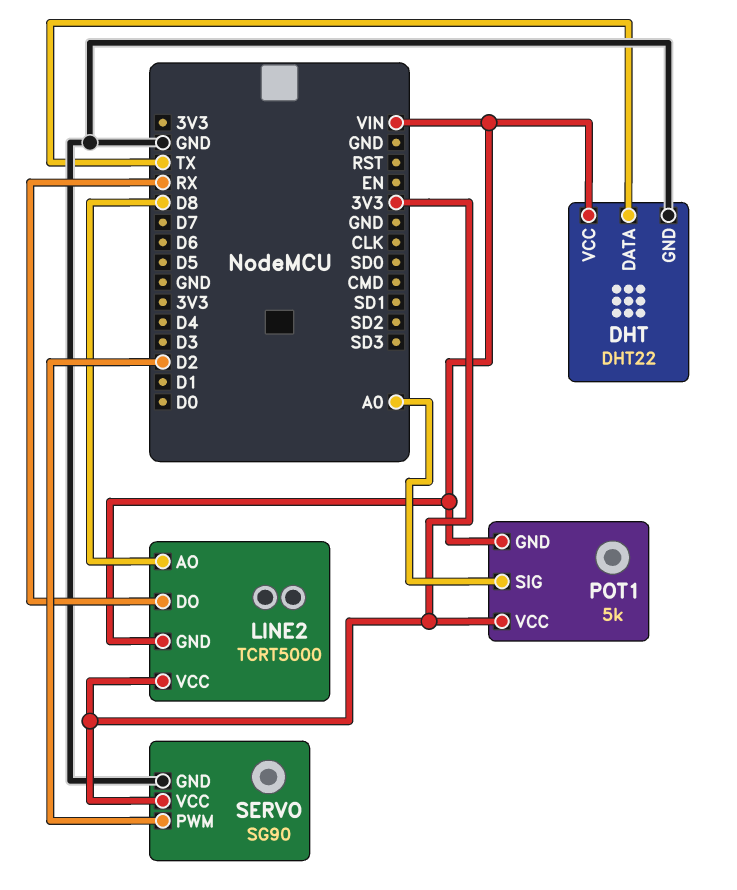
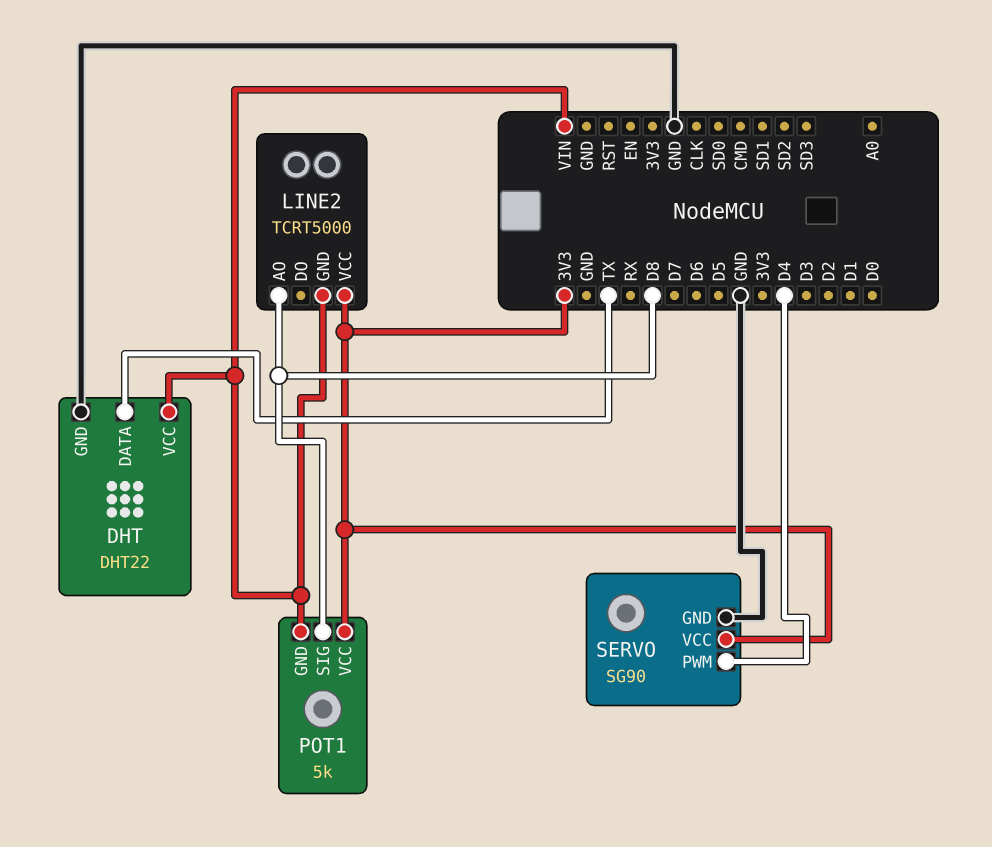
LINE2 pin DO: RX -> none
POT1 pin SIG: A0 -> D8
SERVO pin PWM: D2 -> D4

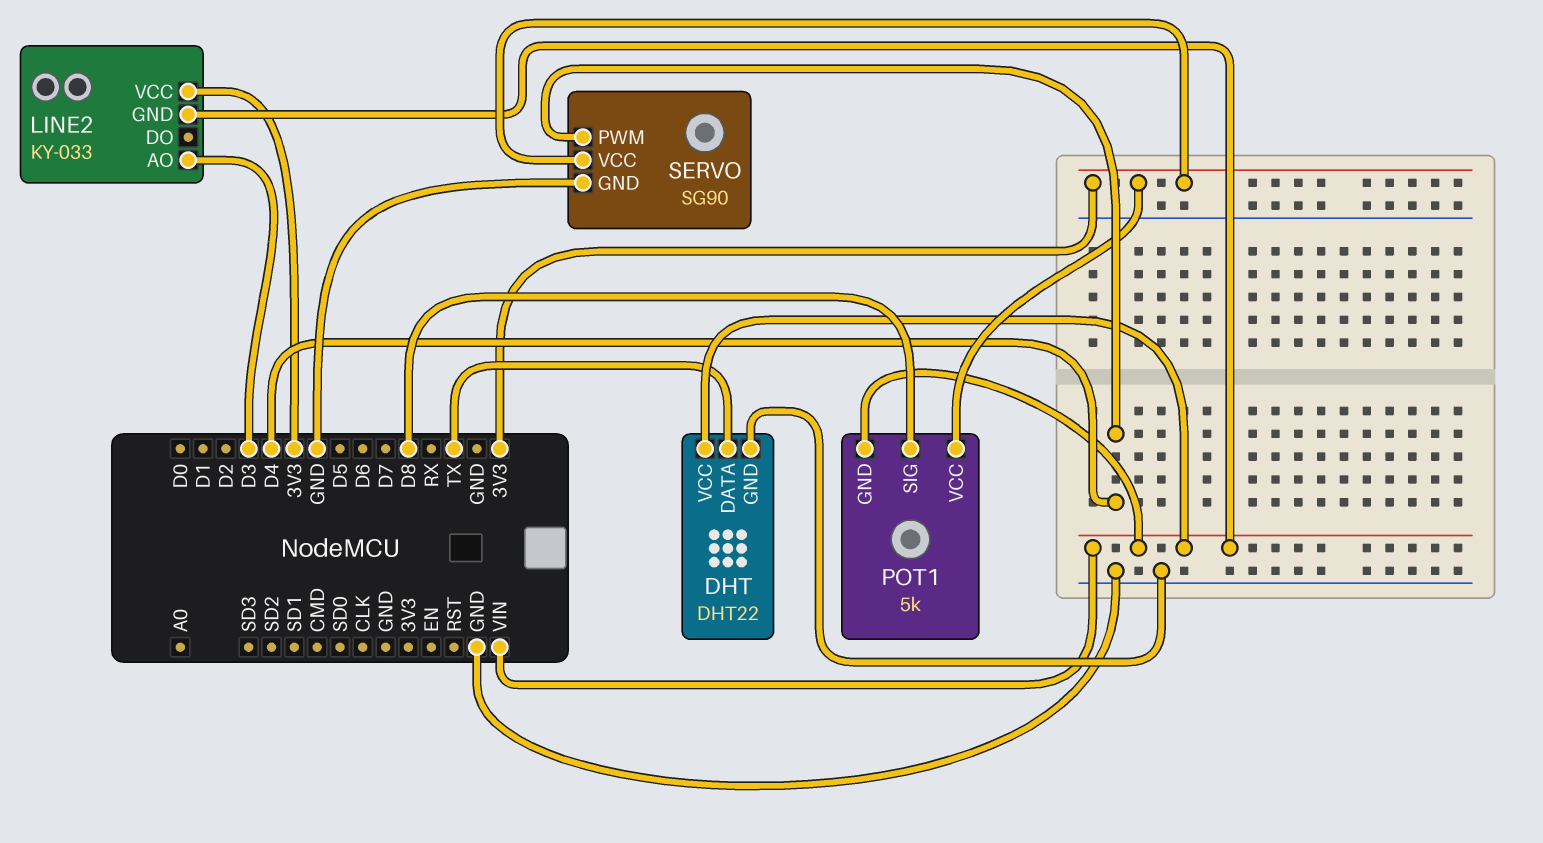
LINE2: TCRT5000 -> KY-033
LINE2 pin AO: D8 -> D3

